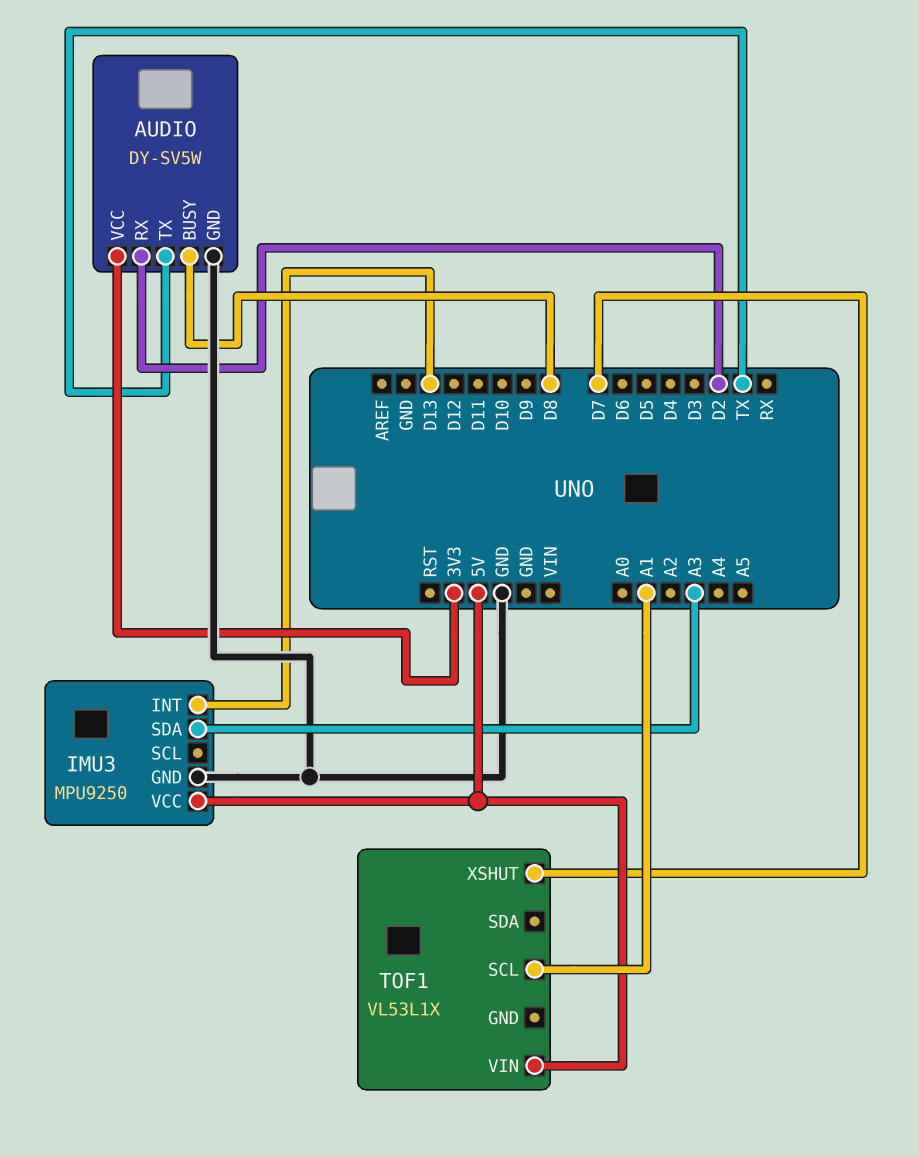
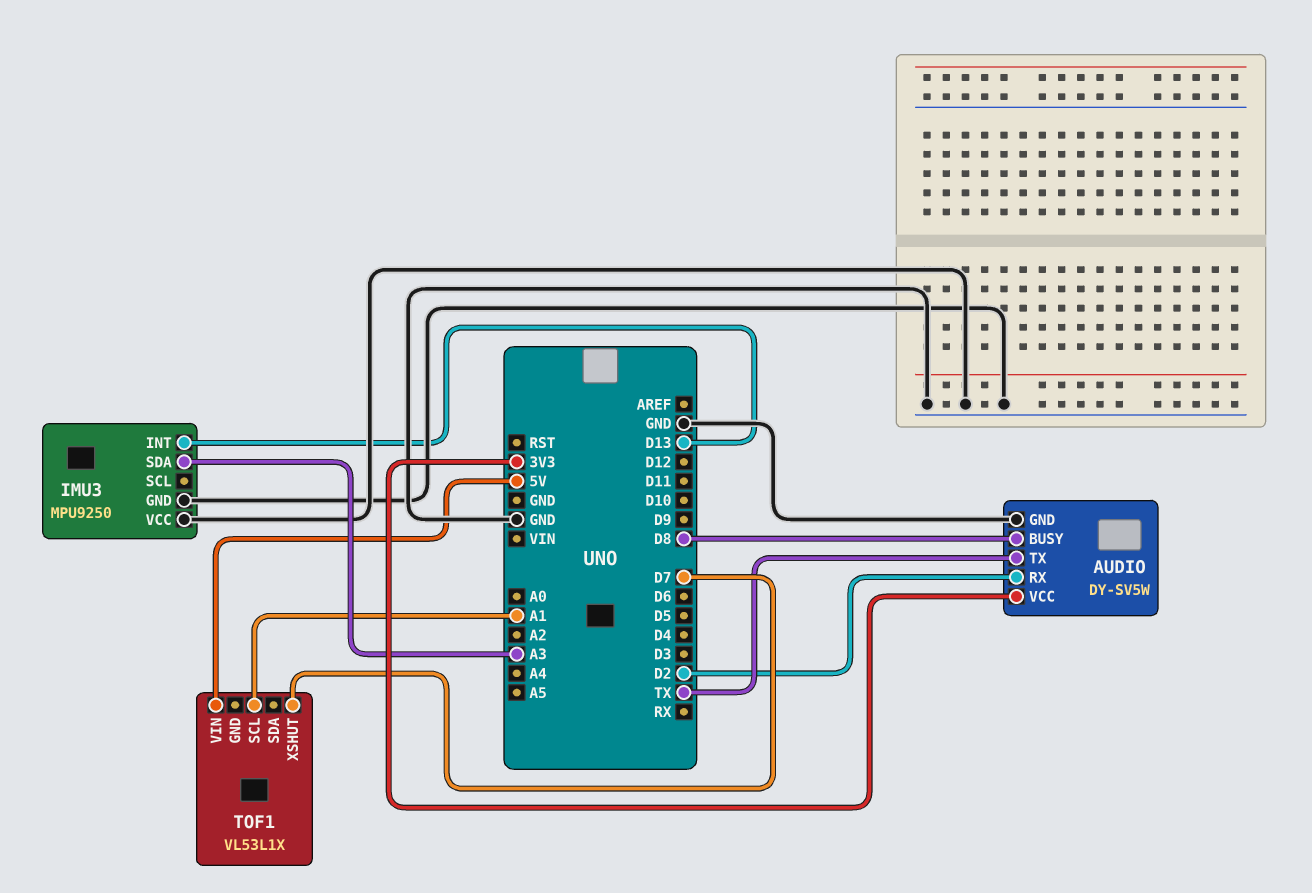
IMU3 pin VCC: 5V -> GND

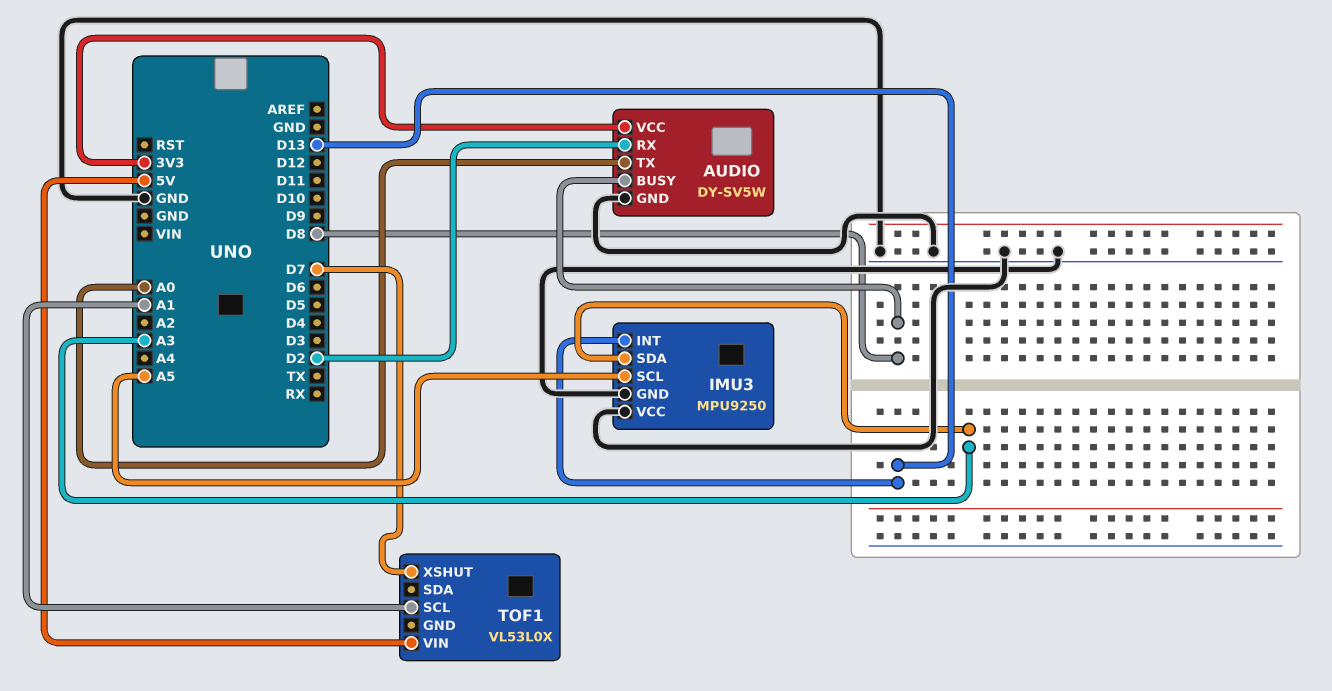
AUDIO pin TX: TX -> A0
IMU3 pin SCL: none -> A5
TOF1: VL53L1X -> VL53L0X

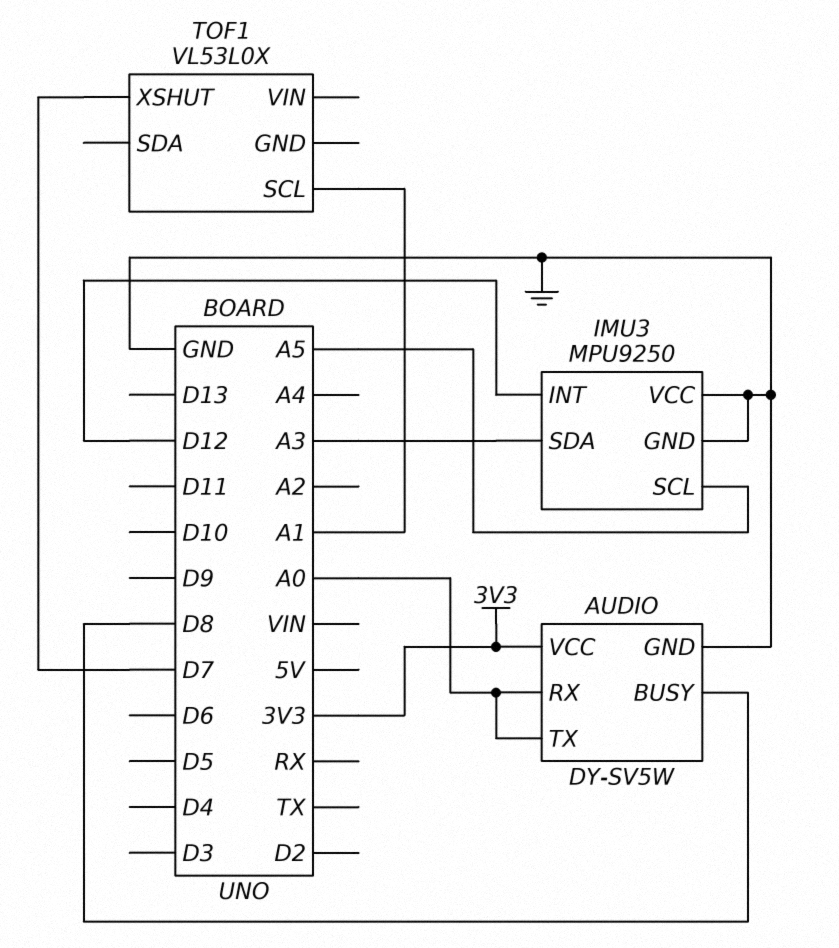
AUDIO pin RX: D2 -> A0
IMU3 pin INT: D13 -> D12
TOF1 pin VIN: 5V -> none

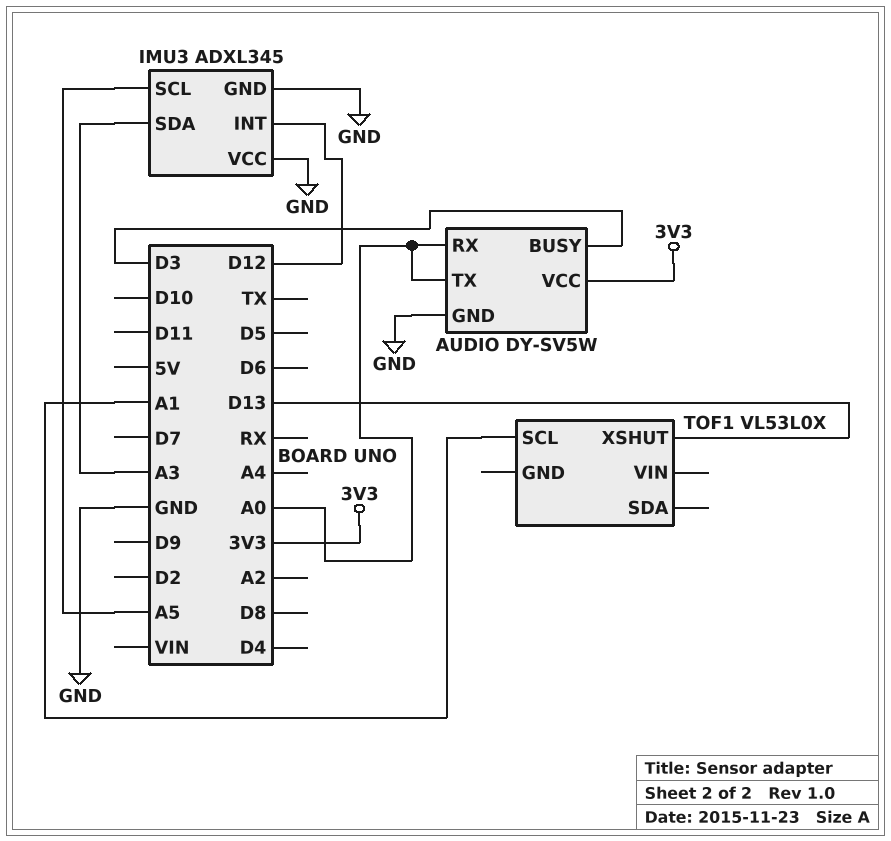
AUDIO pin BUSY: D8 -> D3
IMU3: MPU9250 -> ADXL345
TOF1 pin XSHUT: D7 -> D13

